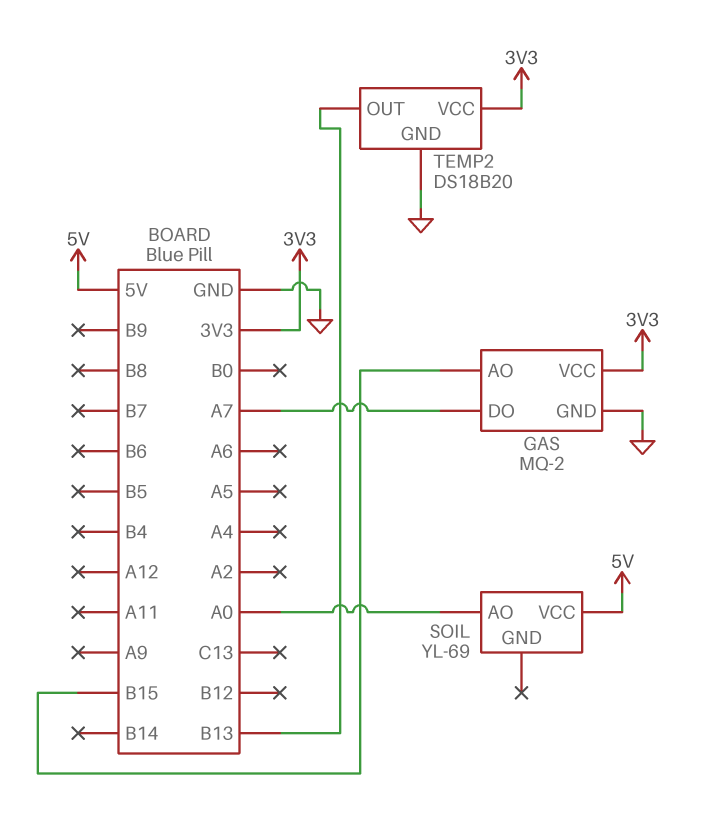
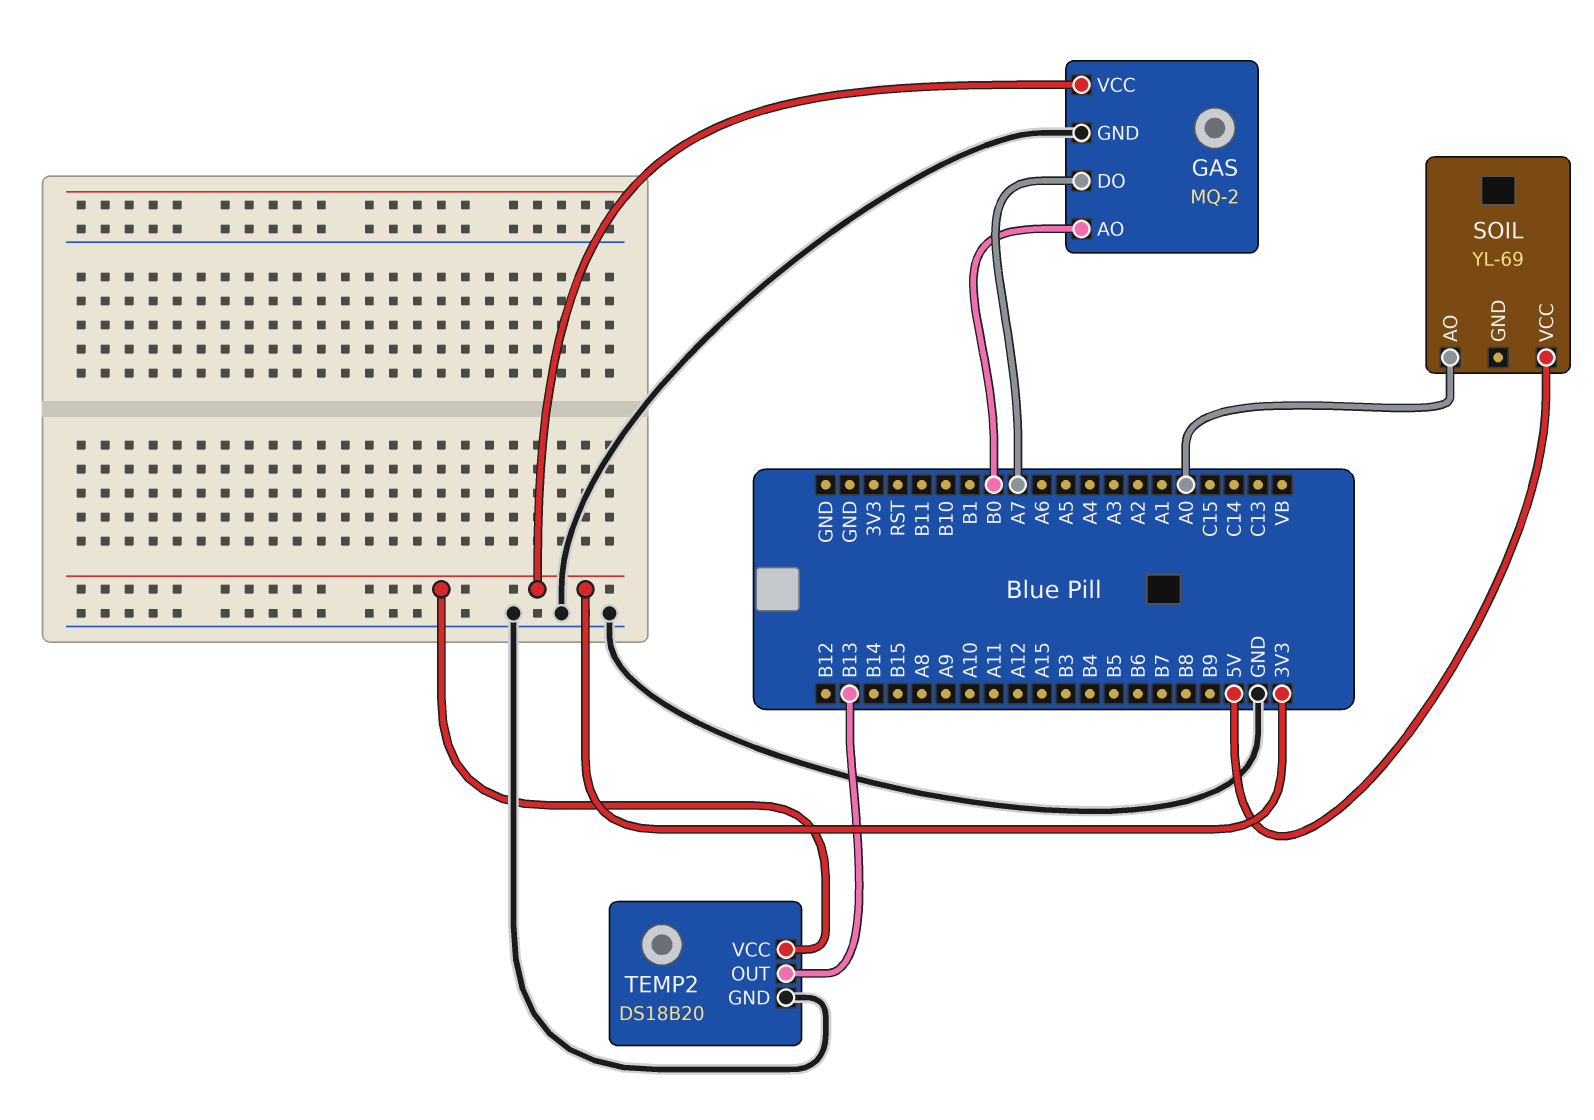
GAS pin AO: B15 -> B0

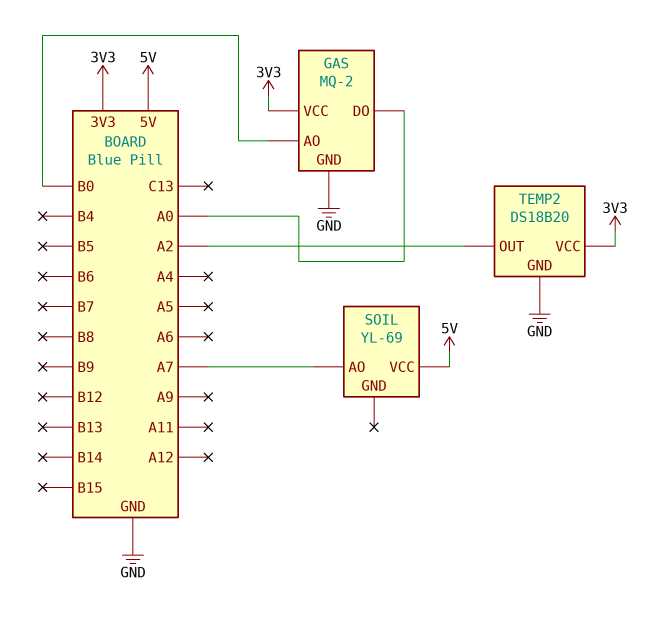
GAS pin DO: A7 -> A0
SOIL pin AO: A0 -> A7
TEMP2 pin OUT: B13 -> A2

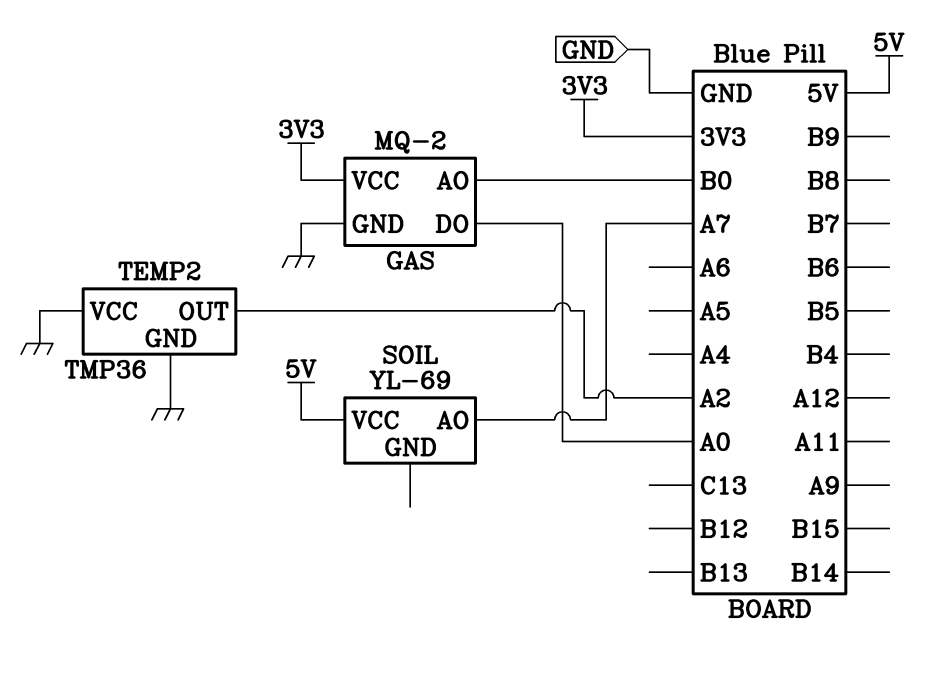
TEMP2: DS18B20 -> TMP36
TEMP2 pin VCC: 3V3 -> GND

